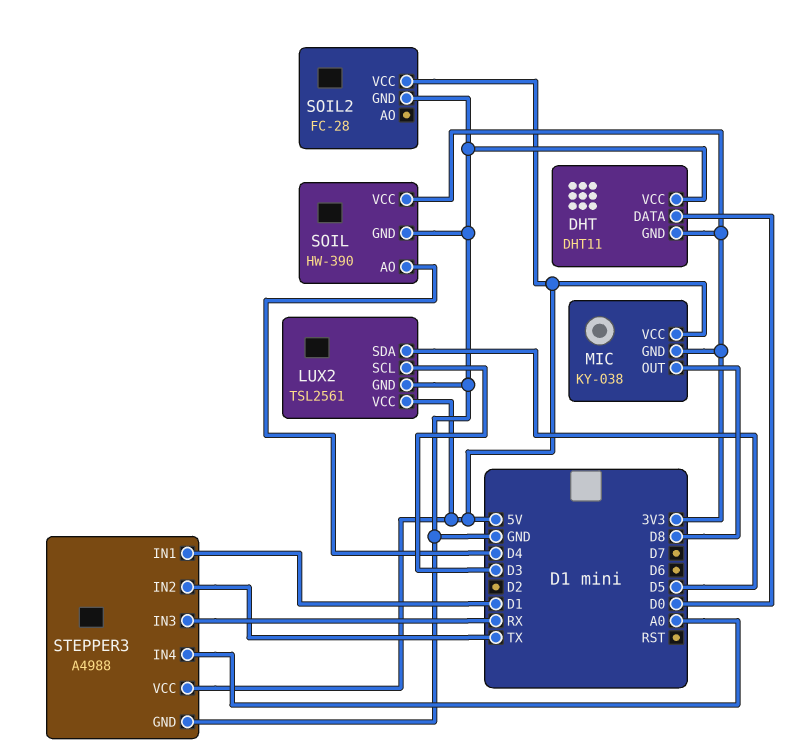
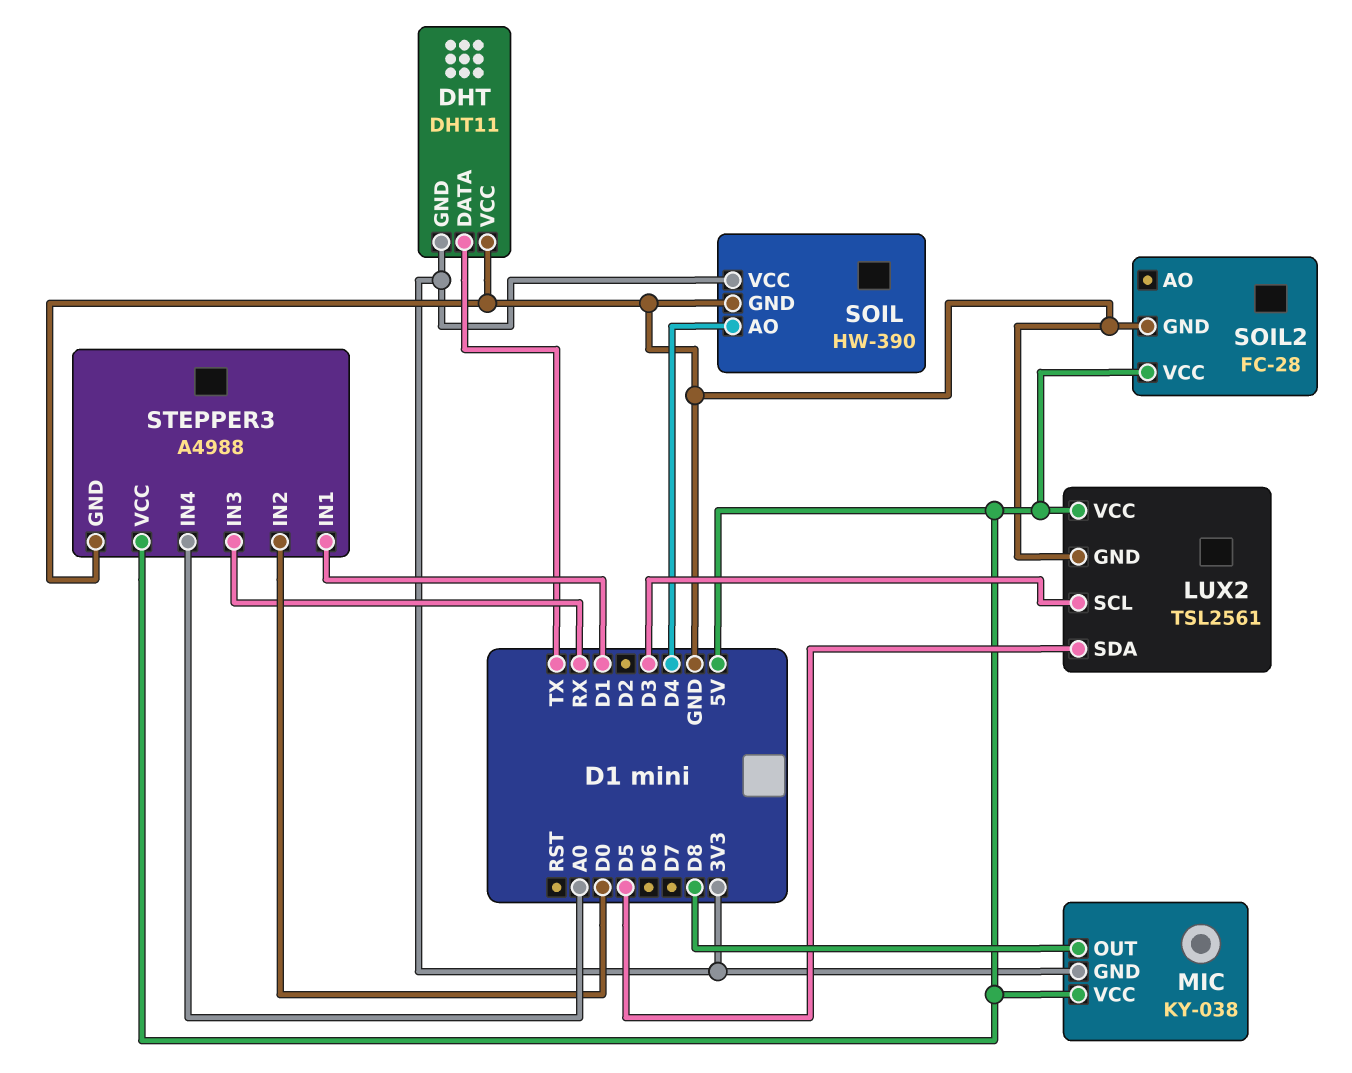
DHT pin DATA: D0 -> TX
STEPPER3 pin IN2: TX -> D0

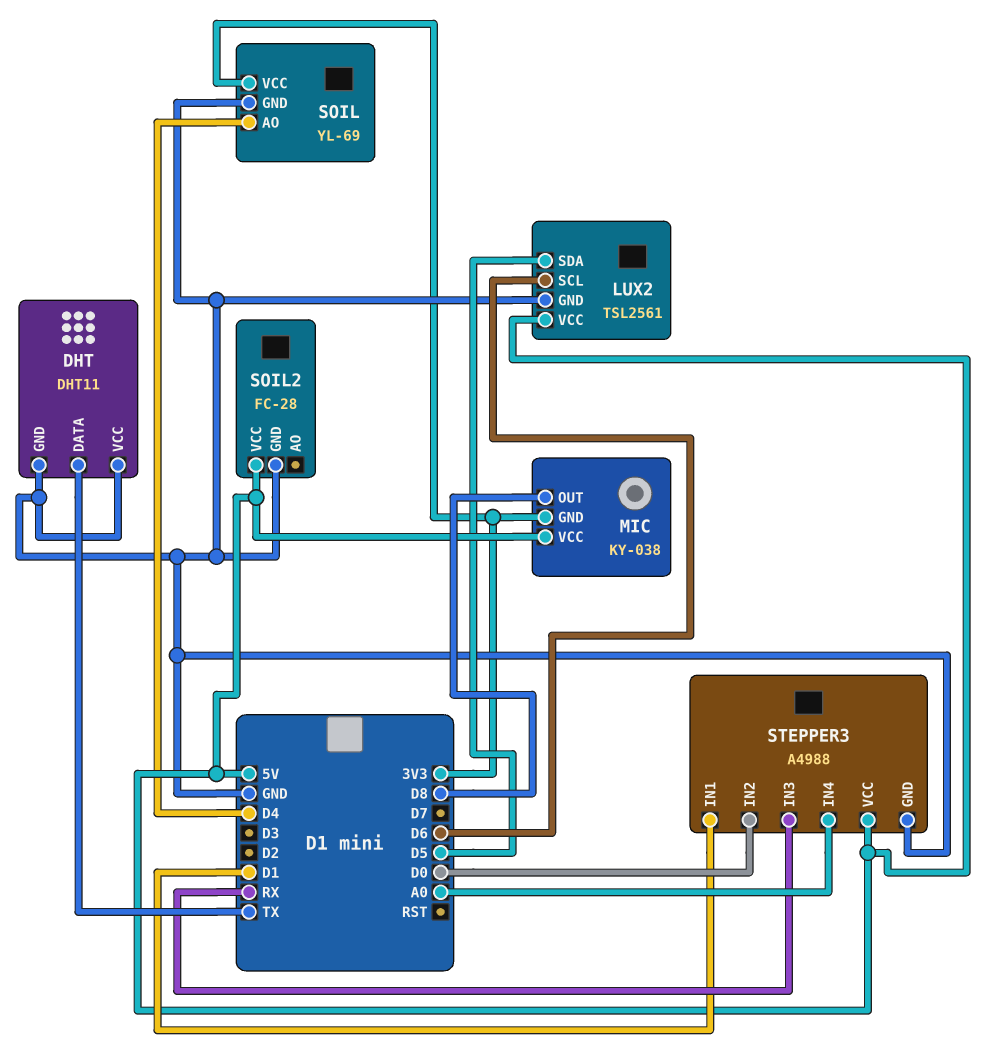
DHT pin GND: 3V3 -> GND
LUX2 pin SCL: D3 -> D6
SOIL: HW-390 -> YL-69

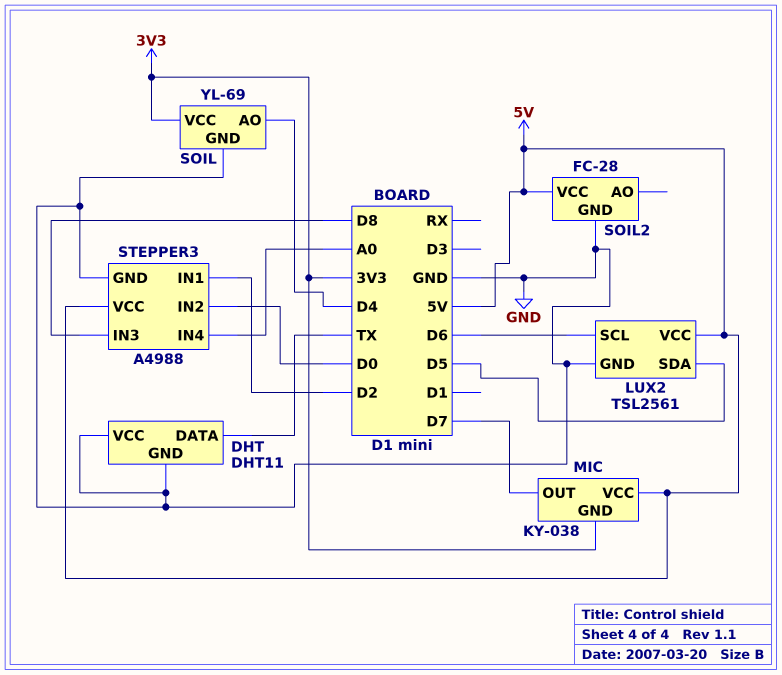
MIC pin OUT: D8 -> D7
STEPPER3 pin IN1: D1 -> D2
STEPPER3 pin IN3: RX -> D8

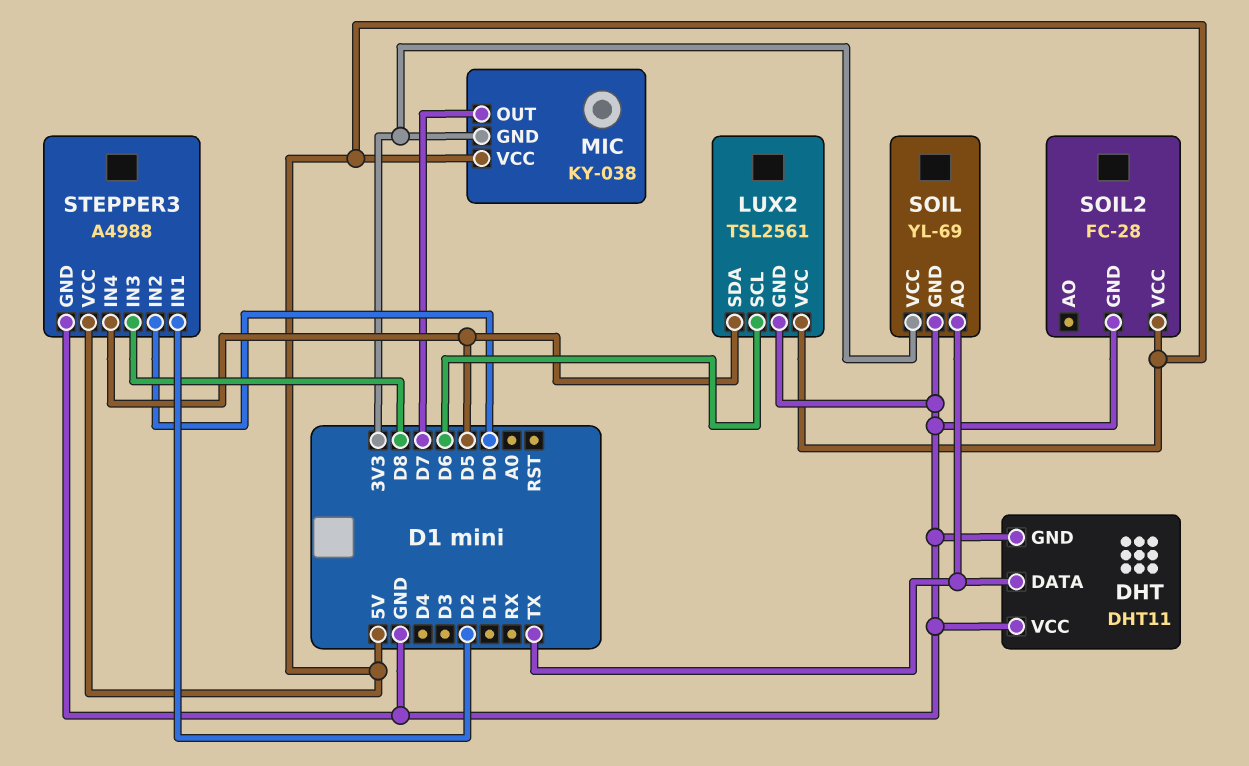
SOIL pin AO: D4 -> TX
STEPPER3 pin IN4: A0 -> D5

